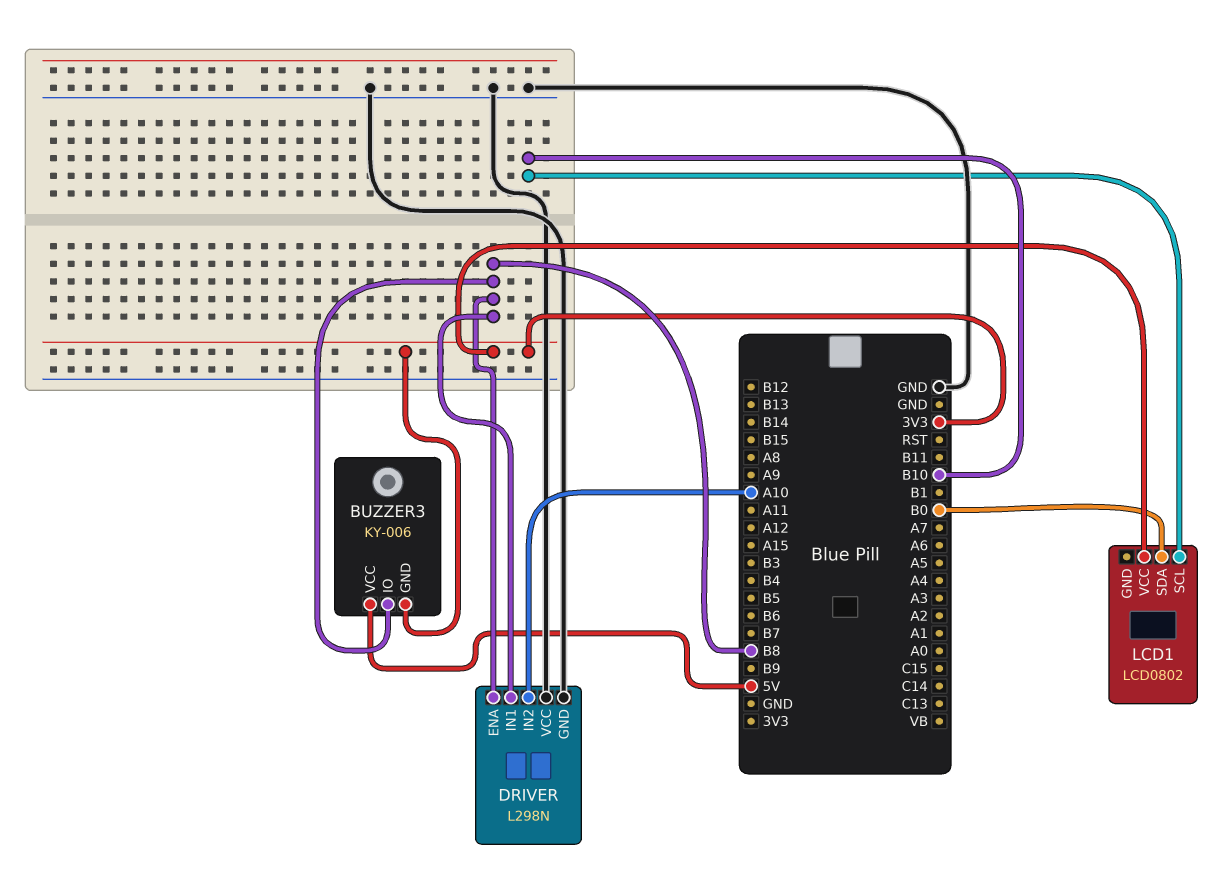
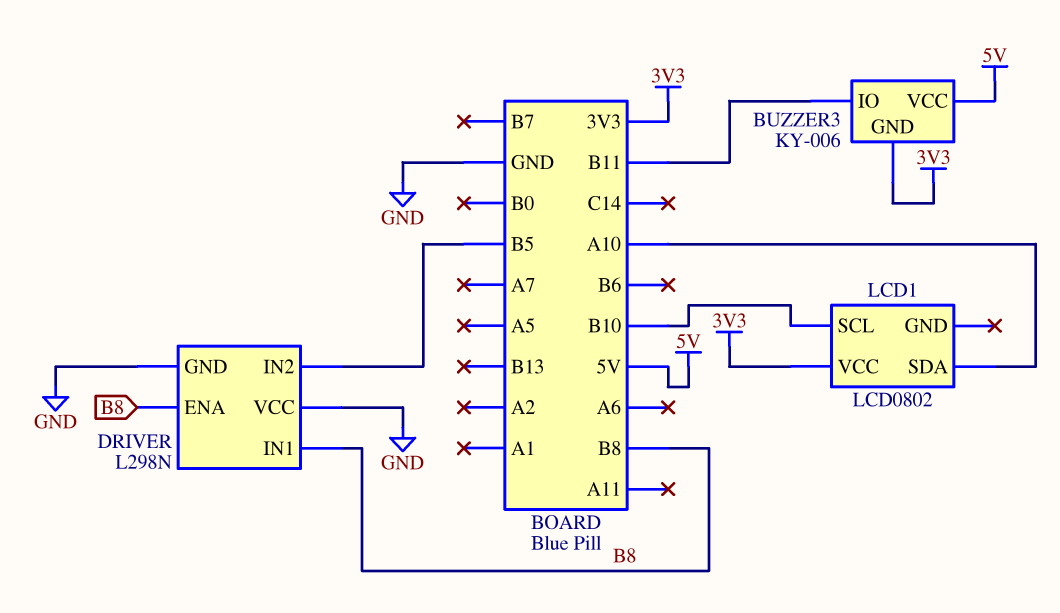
BUZZER3 pin IO: B8 -> B11
DRIVER pin IN2: A10 -> B5
LCD1 pin SDA: B0 -> A10

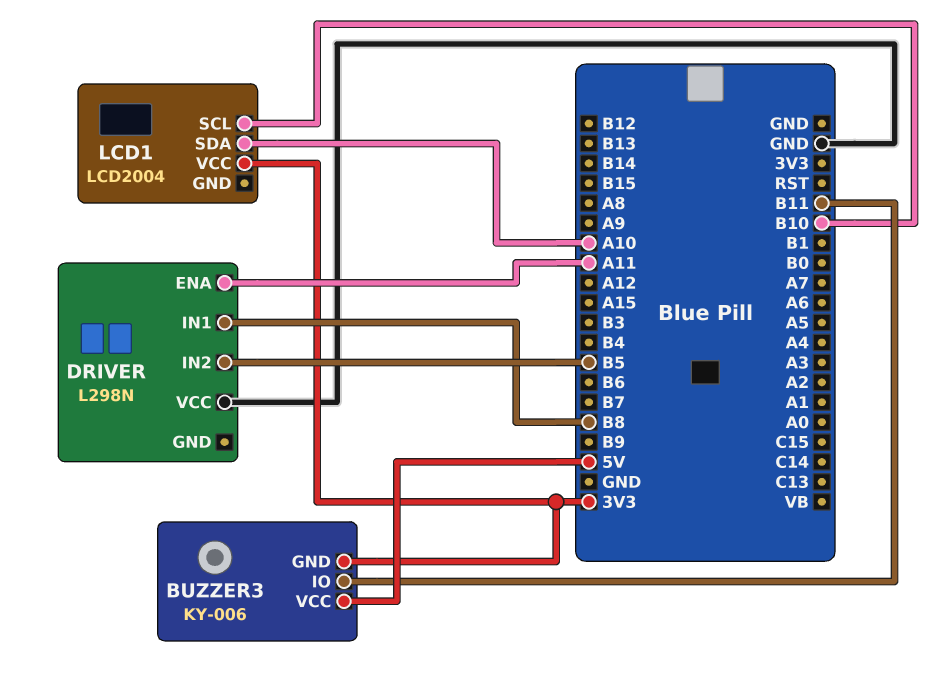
DRIVER pin ENA: B8 -> A11
DRIVER pin GND: GND -> none
LCD1: LCD0802 -> LCD2004

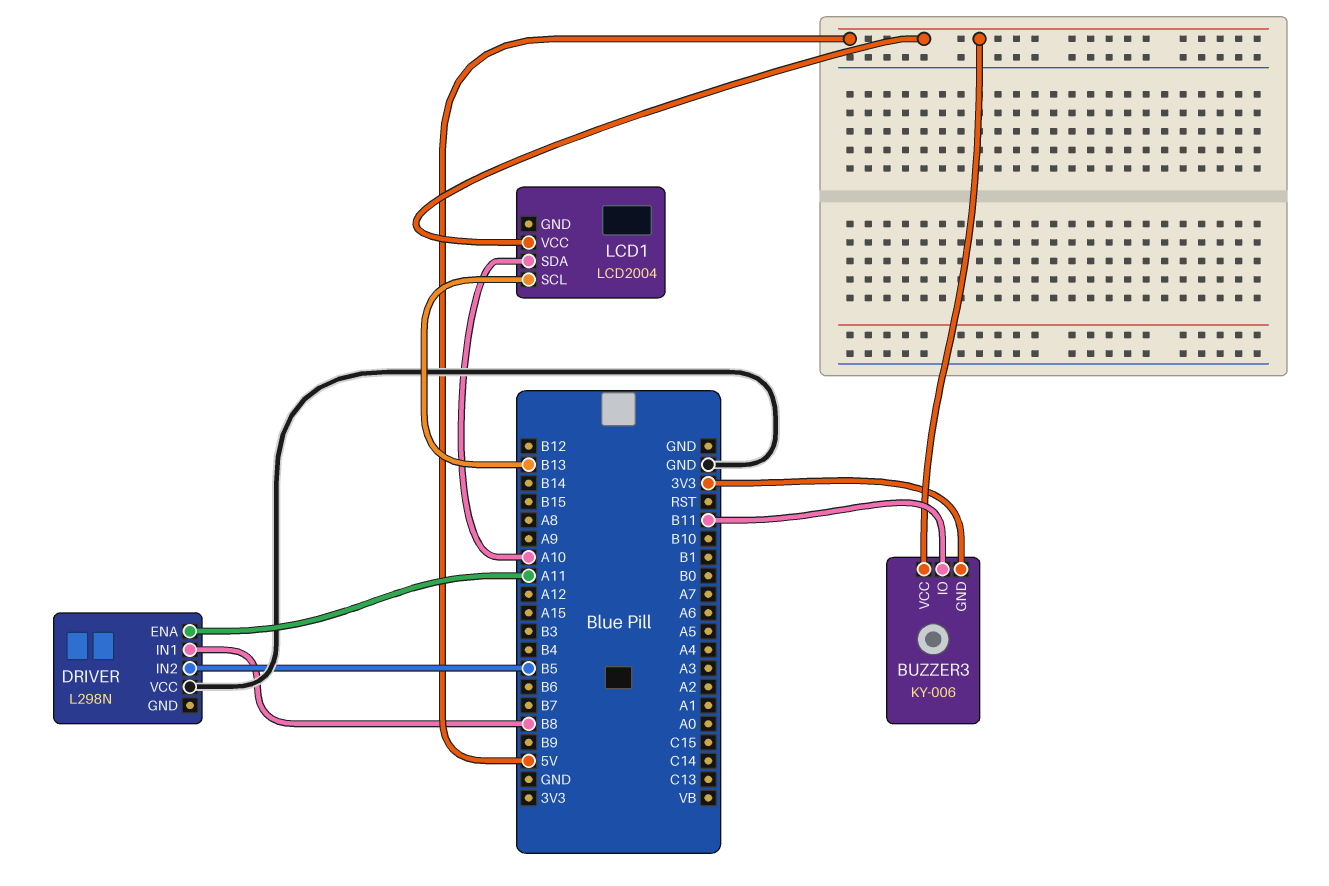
LCD1 pin SCL: B10 -> B13
LCD1 pin VCC: 3V3 -> 5V

